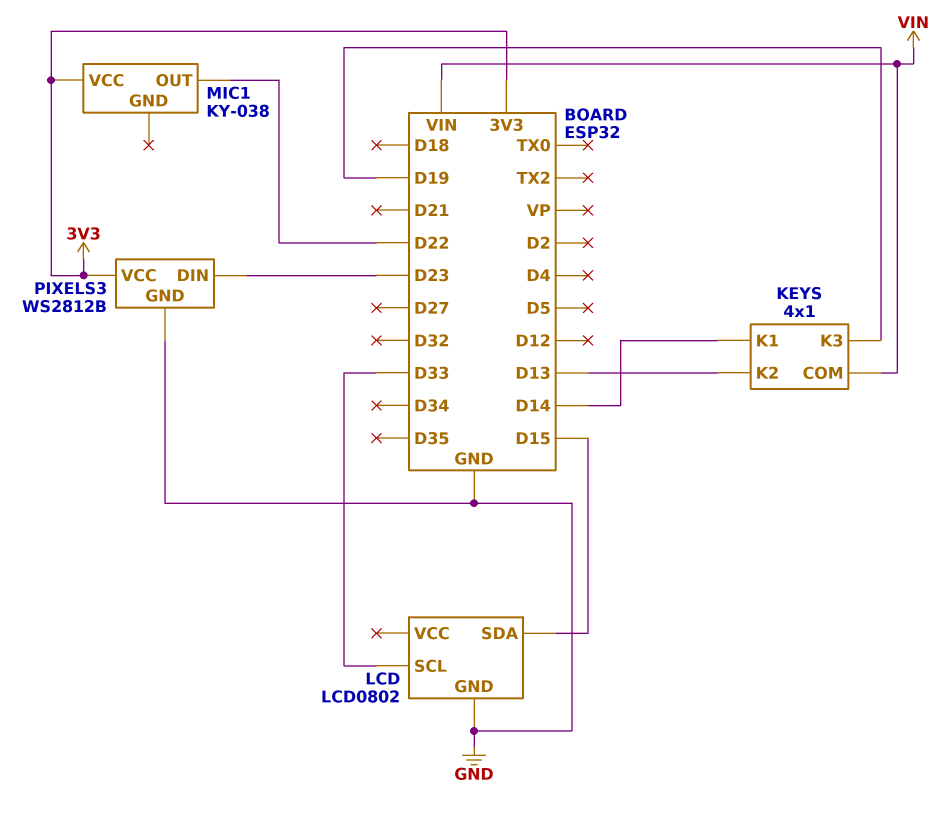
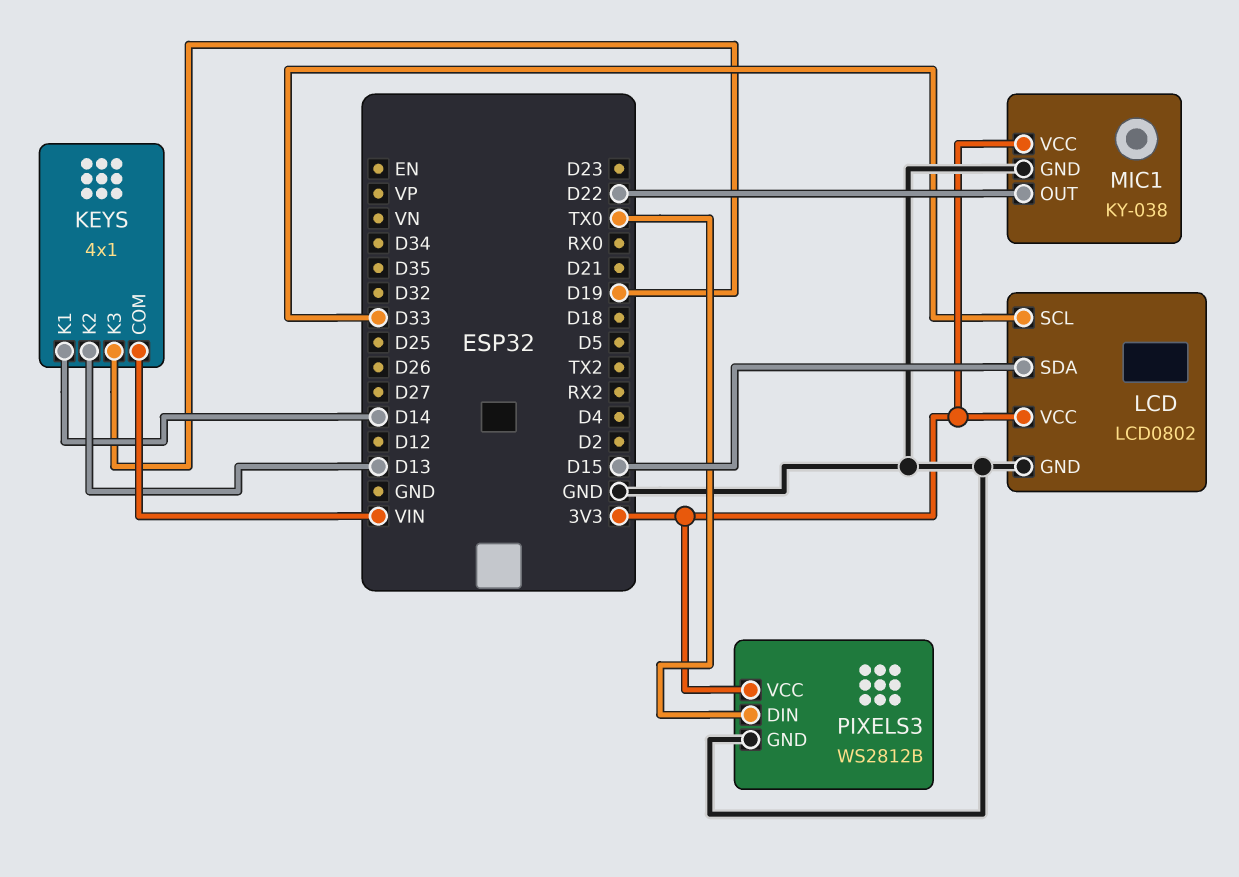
LCD pin VCC: none -> 3V3
MIC1 pin GND: none -> GND
PIXELS3 pin DIN: D23 -> TX0

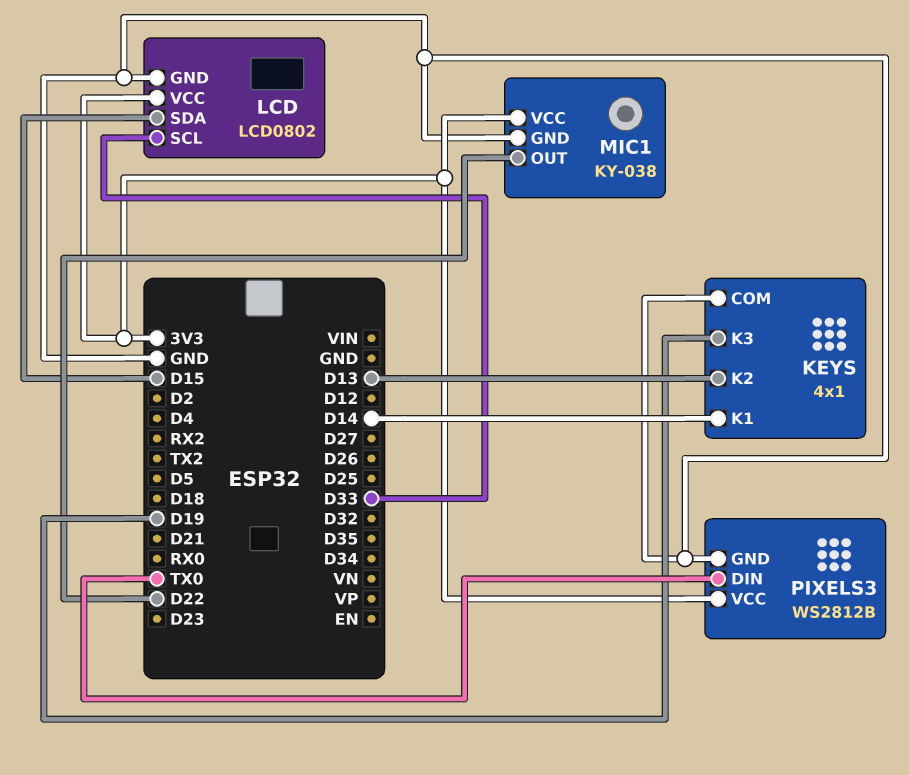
KEYS pin COM: VIN -> GND

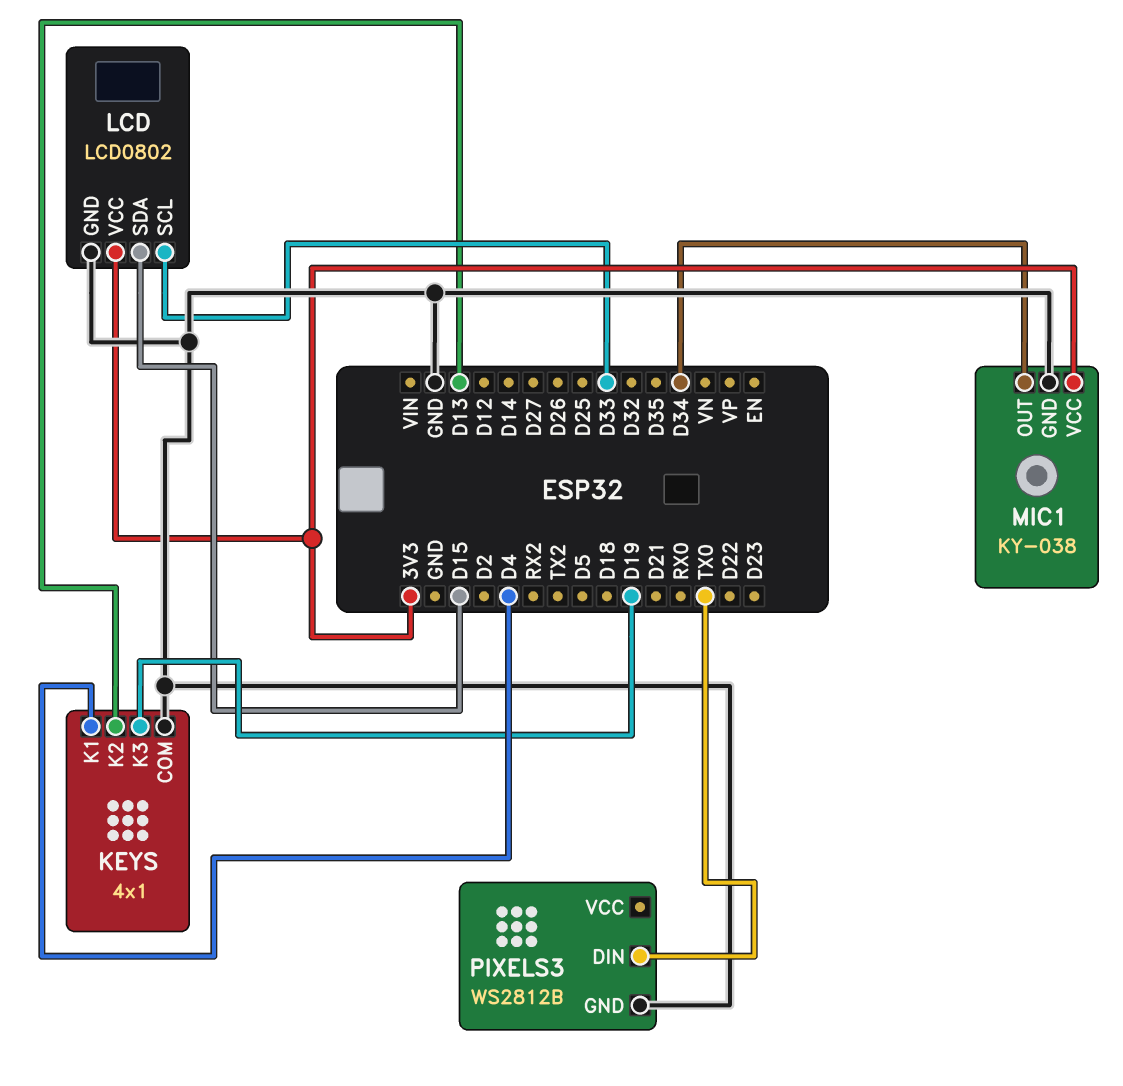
KEYS pin K1: D14 -> D4
MIC1 pin OUT: D22 -> D34
PIXELS3 pin VCC: 3V3 -> none

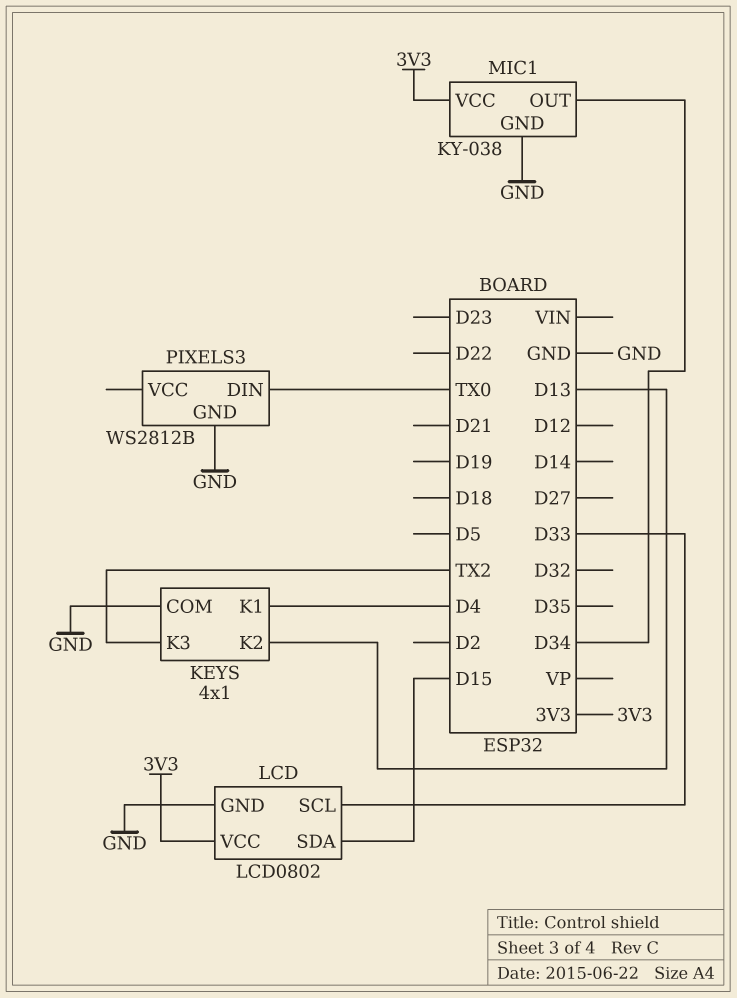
KEYS pin K3: D19 -> TX2

